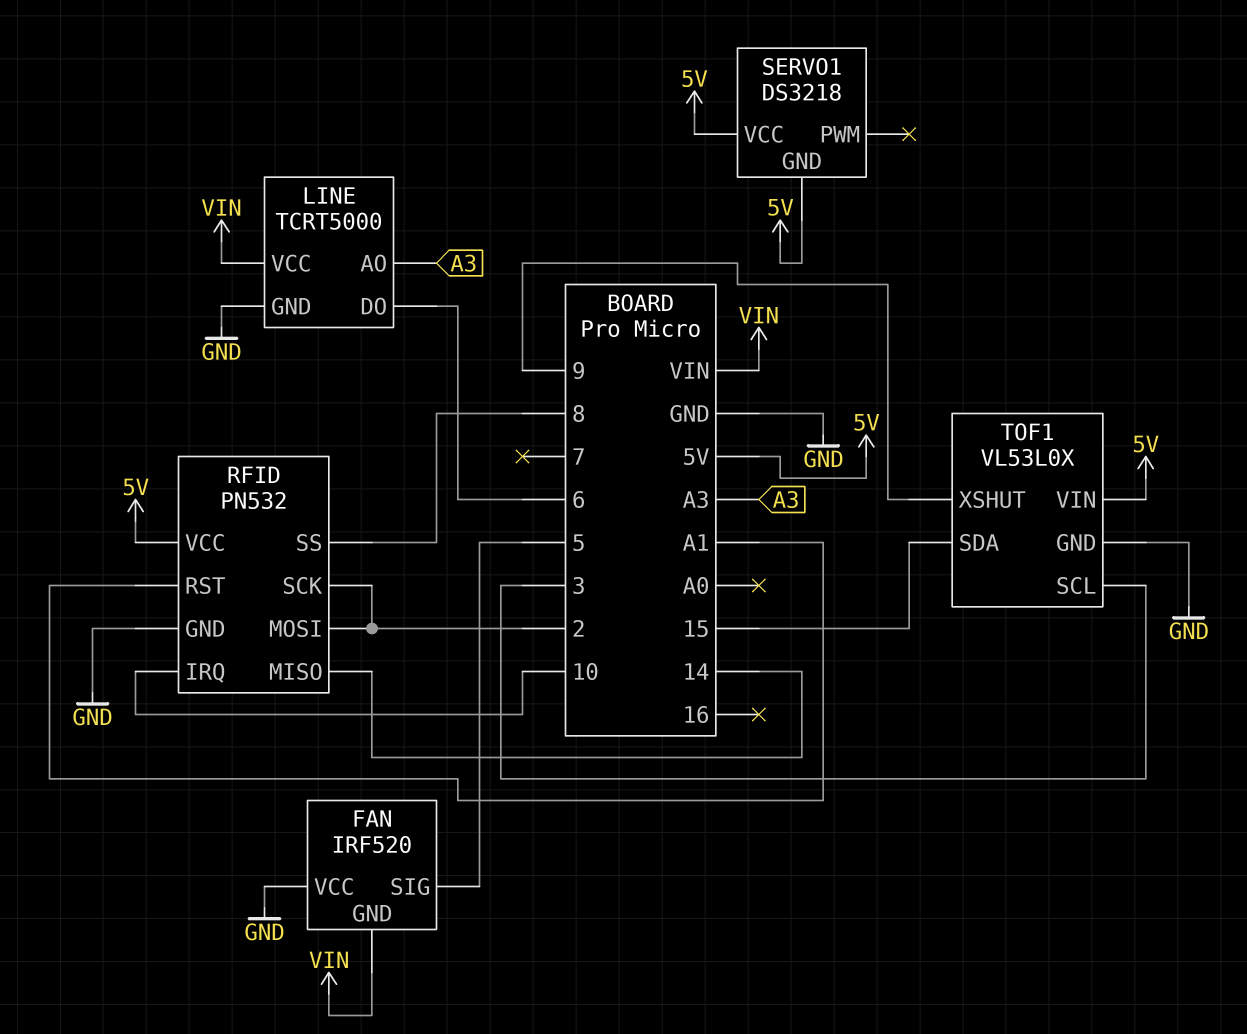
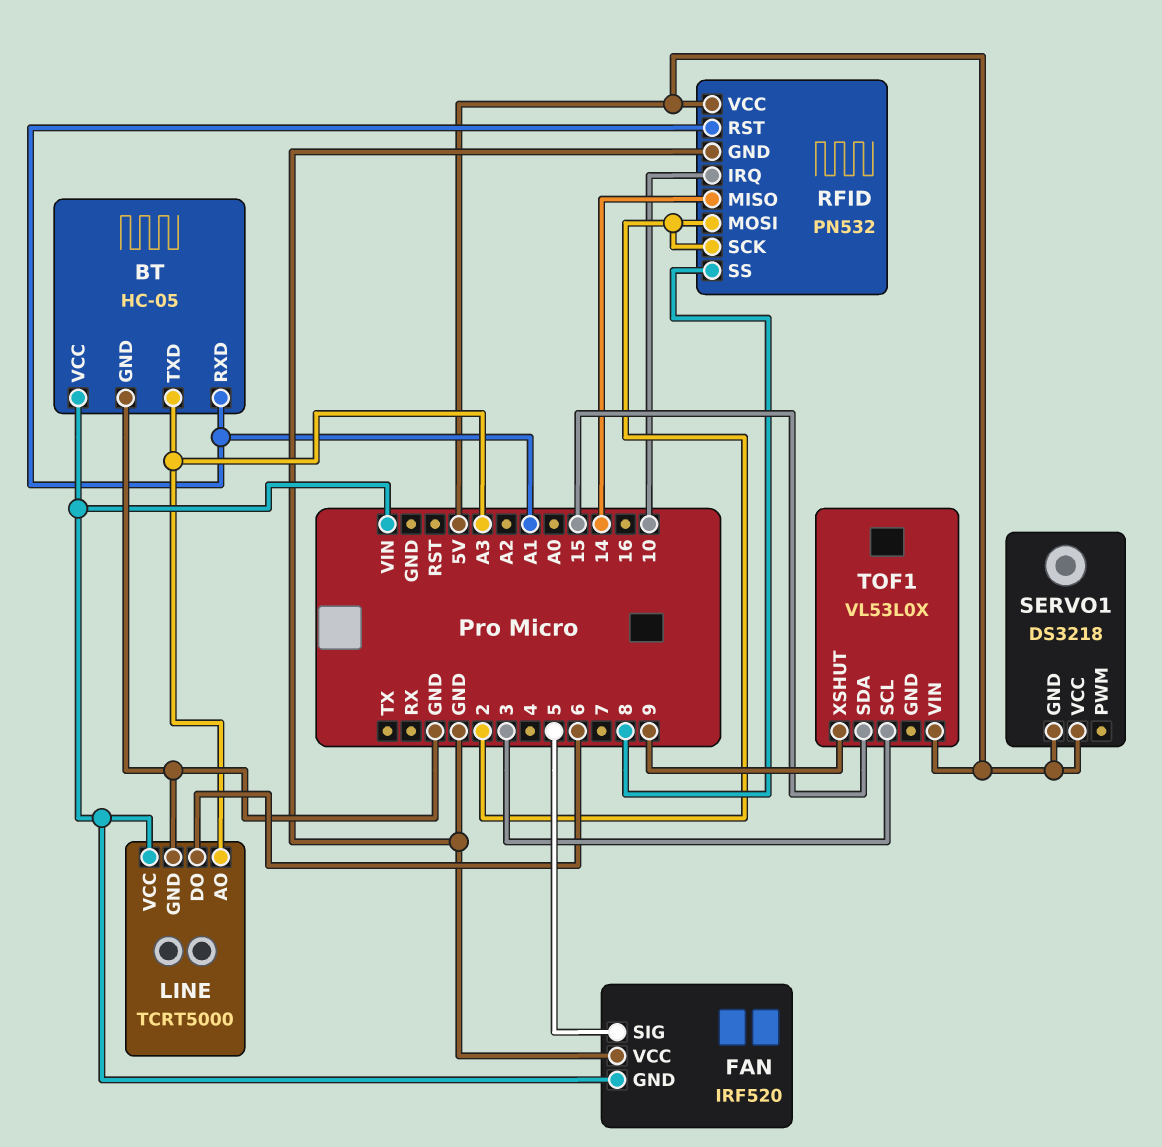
BT: none -> HC-05
BT pin GND: none -> GND
BT pin RXD: none -> A1
BT pin TXD: none -> A3
BT pin VCC: none -> VIN
TOF1 pin GND: GND -> none

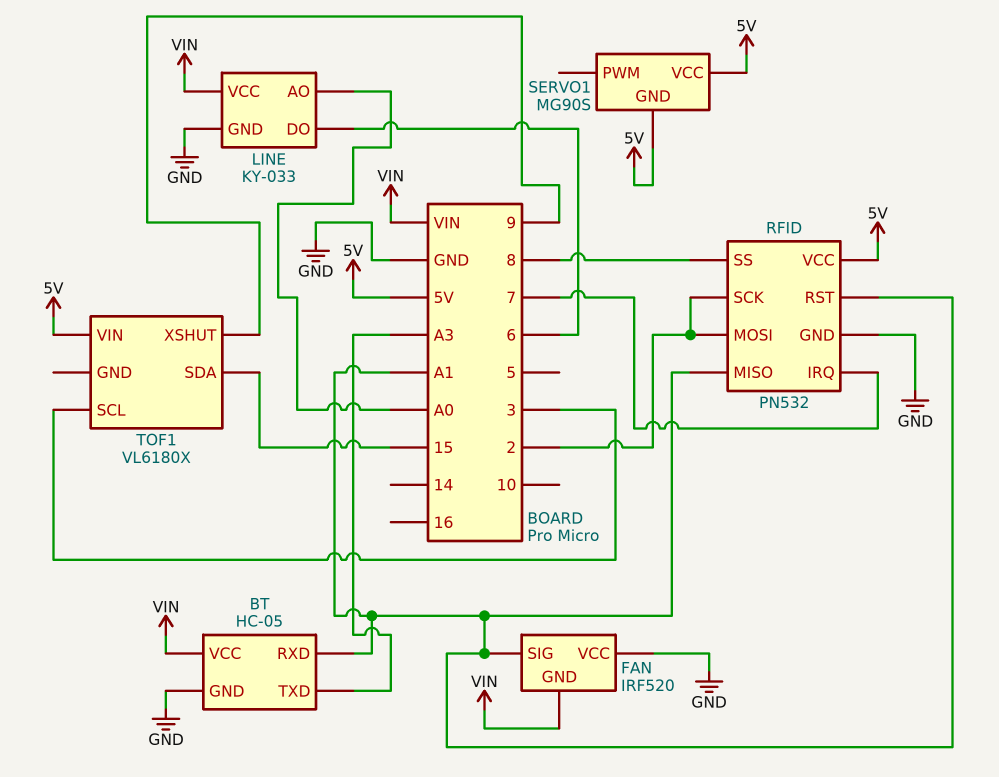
FAN pin SIG: 5 -> A1
LINE: TCRT5000 -> KY-033
LINE pin AO: A3 -> A0
RFID pin IRQ: 10 -> 7
RFID pin MISO: 14 -> A1
SERVO1: DS3218 -> MG90S
TOF1: VL53L0X -> VL6180X

